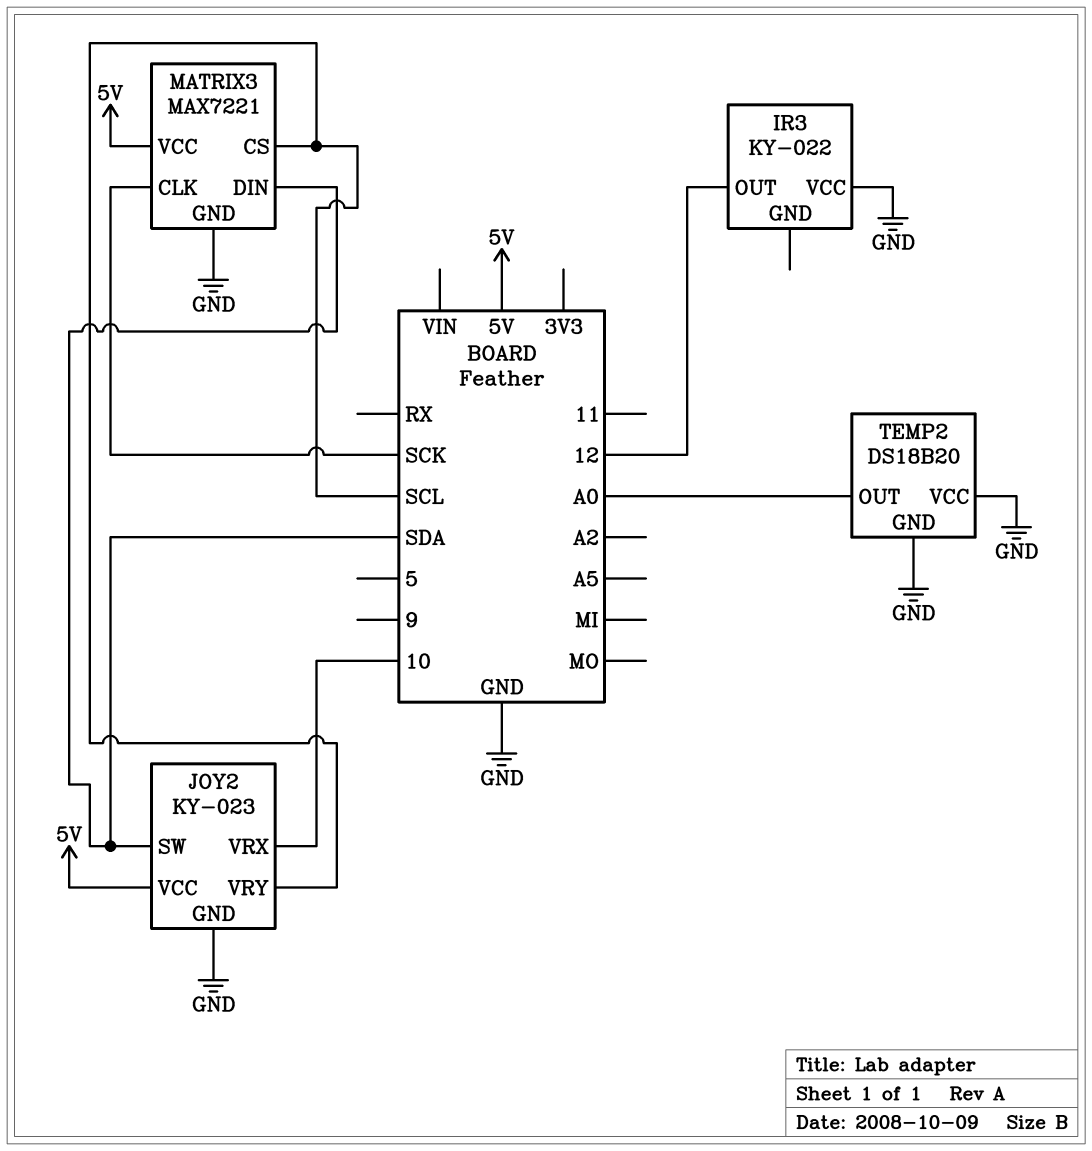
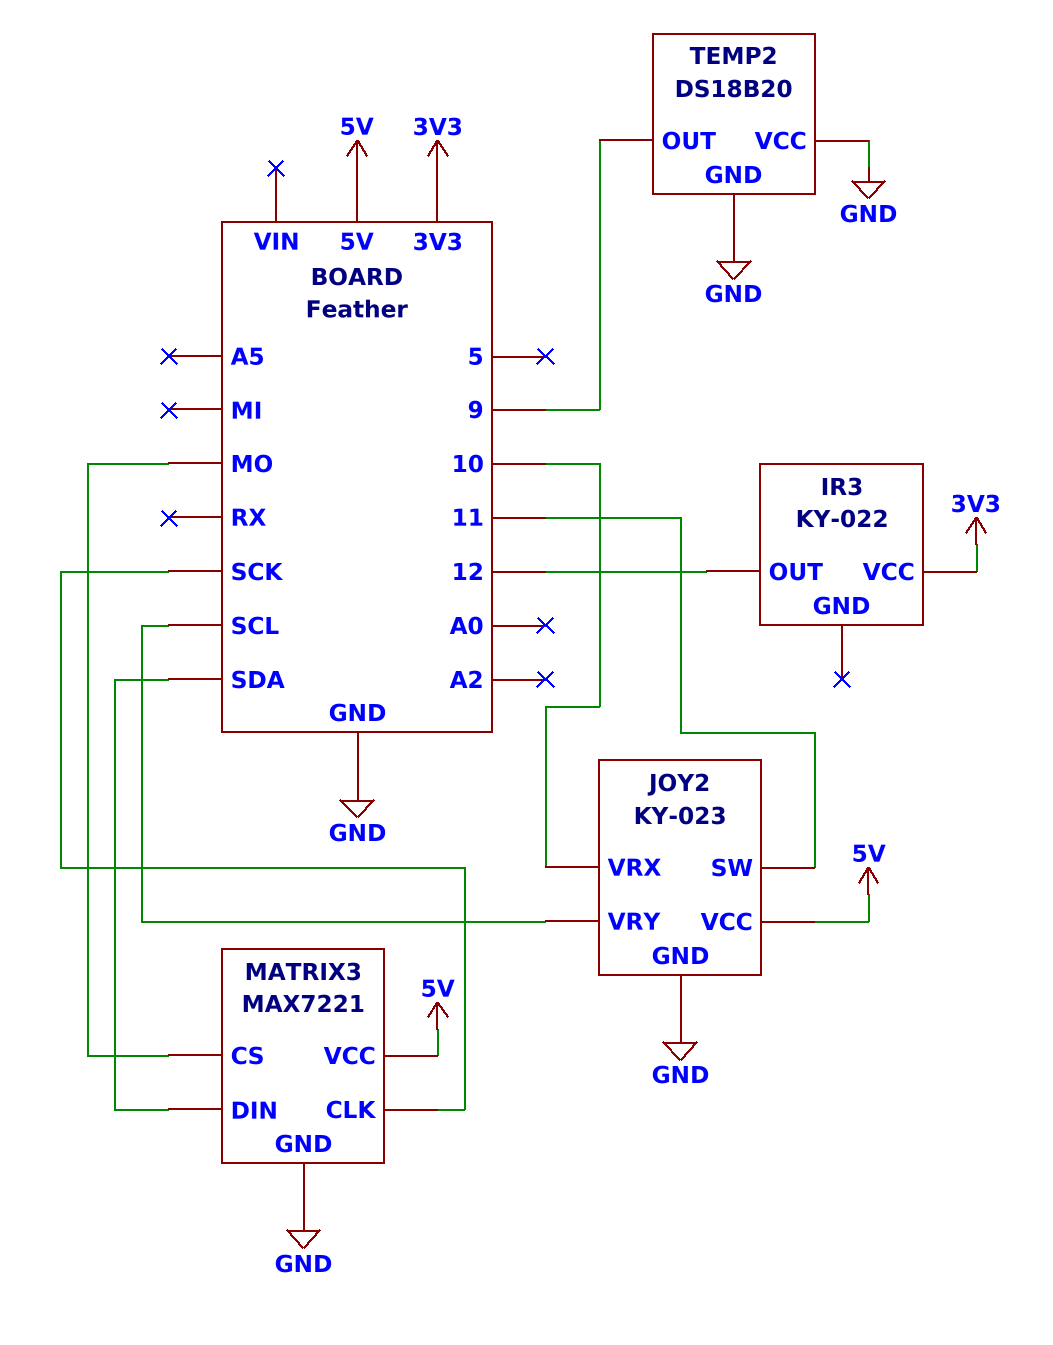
IR3 pin VCC: GND -> 3V3
JOY2 pin SW: SDA -> 11
MATRIX3 pin CS: SCL -> MO
TEMP2 pin OUT: A0 -> 9

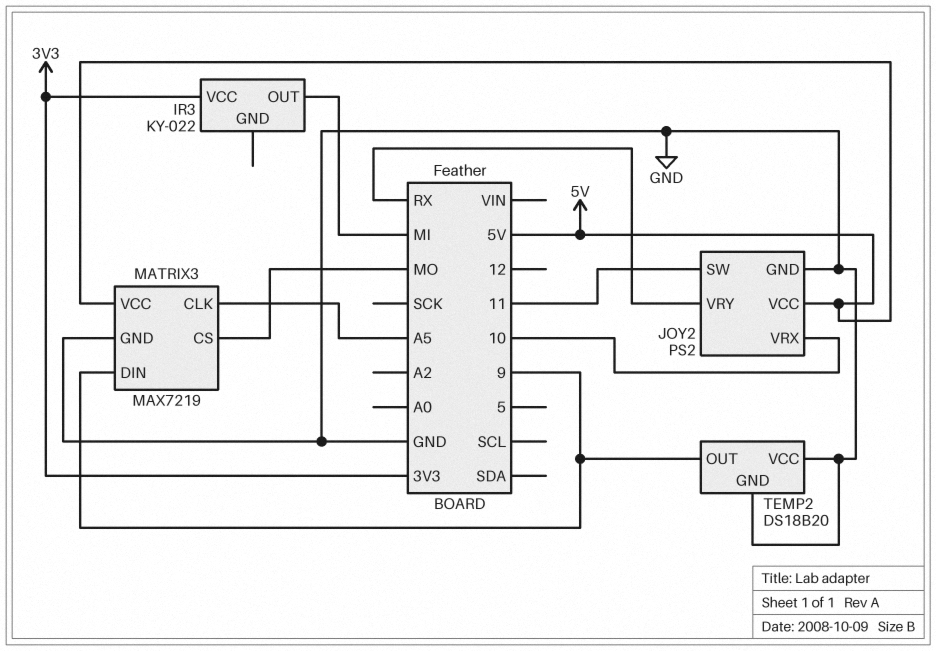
IR3 pin OUT: 12 -> MI
JOY2: KY-023 -> PS2
JOY2 pin VRY: SCL -> RX
MATRIX3: MAX7221 -> MAX7219
MATRIX3 pin CLK: SCK -> A5
MATRIX3 pin DIN: SDA -> 9

